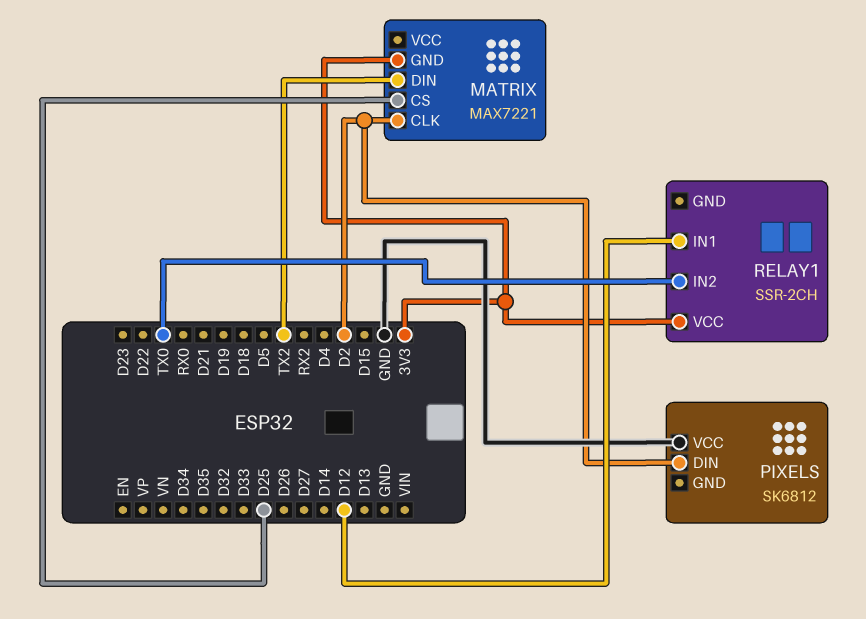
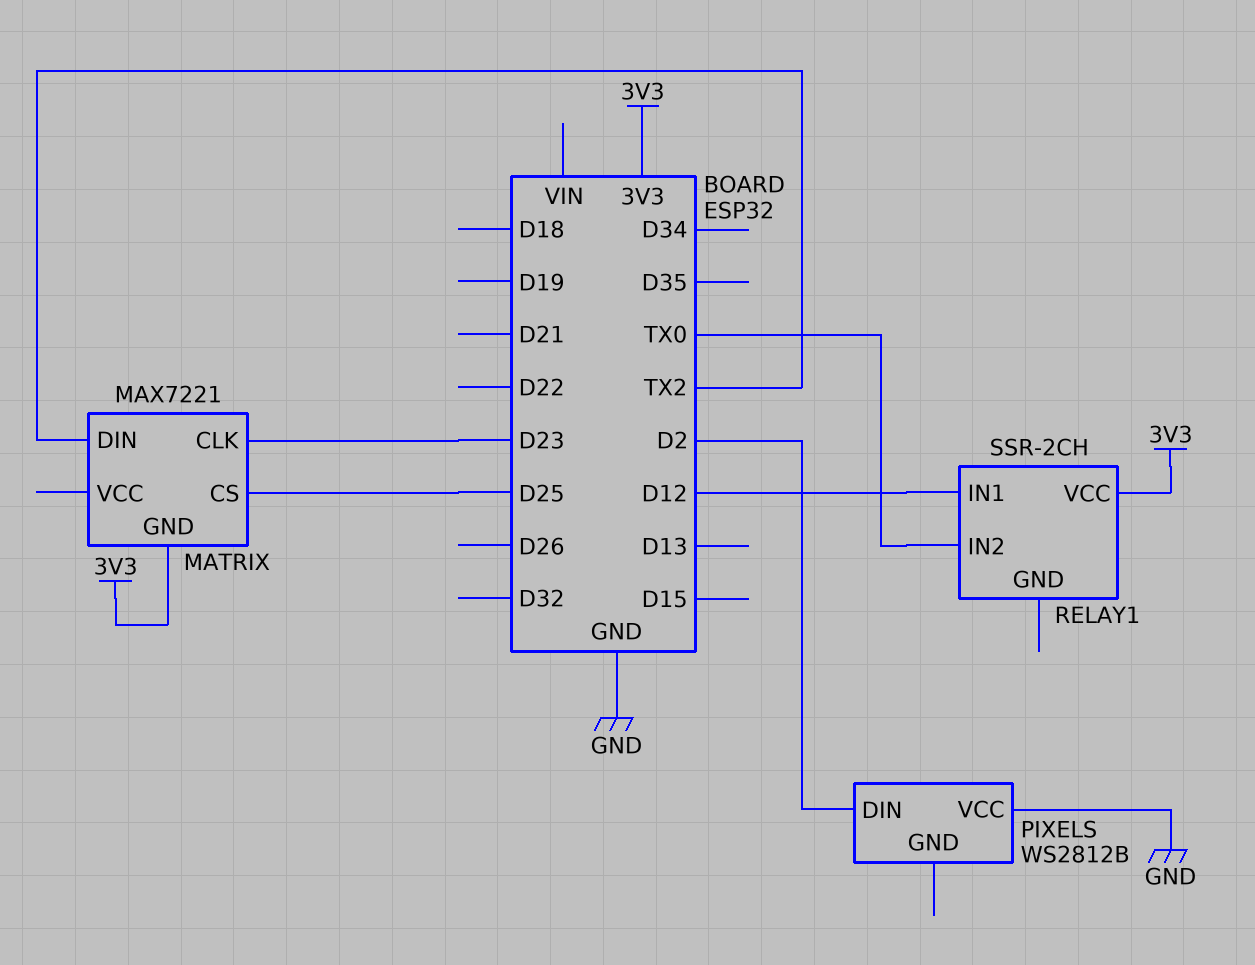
MATRIX pin CLK: D2 -> D23
PIXELS: SK6812 -> WS2812B

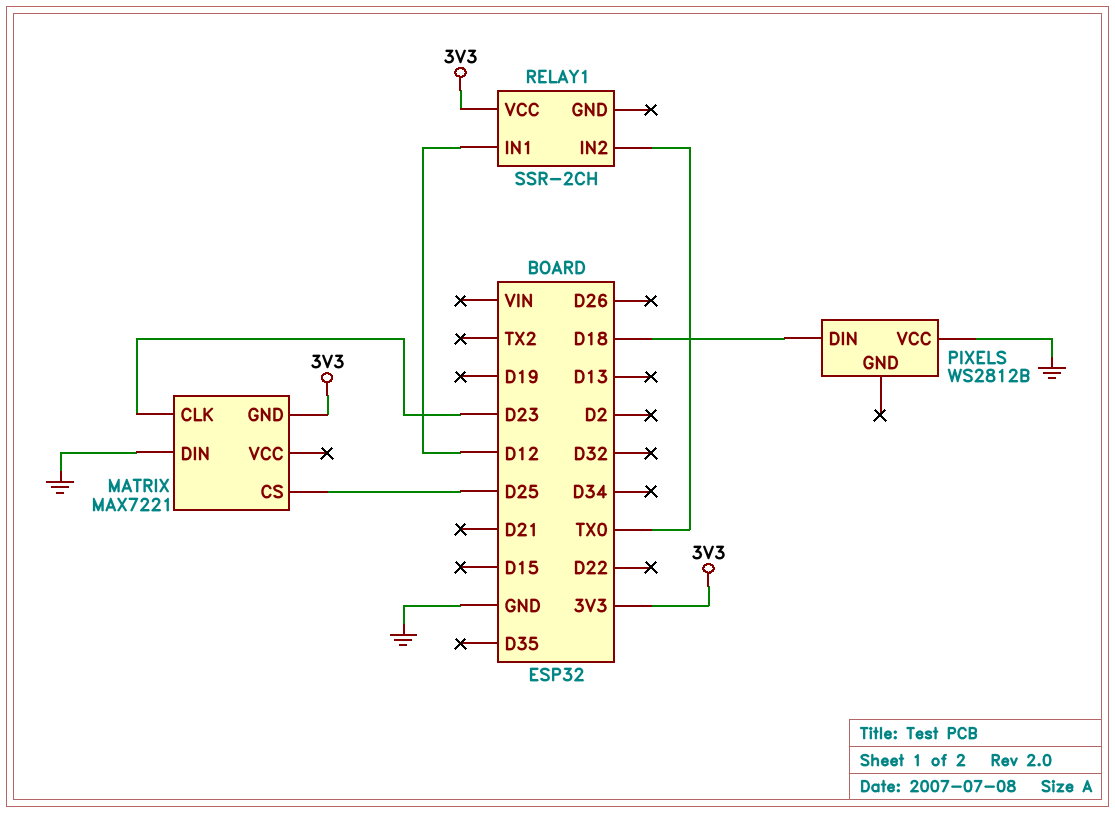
MATRIX pin DIN: TX2 -> GND
PIXELS pin DIN: D2 -> D18

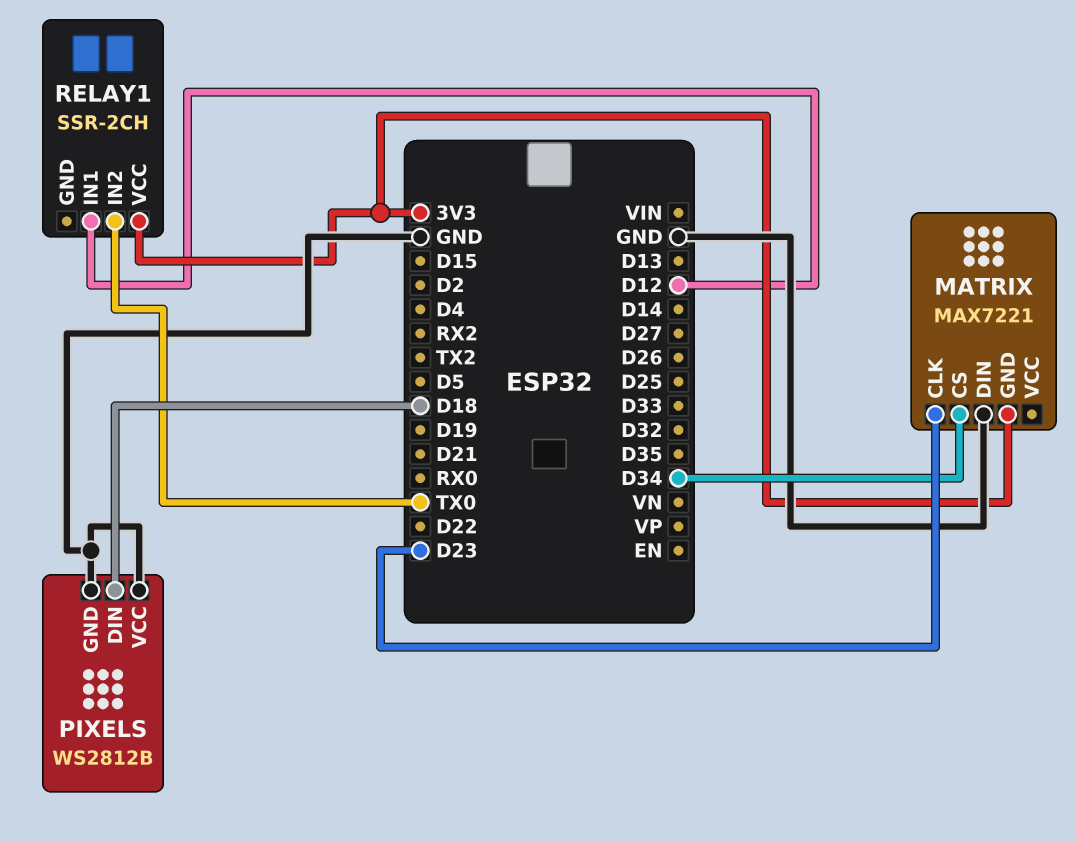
MATRIX pin CS: D25 -> D34
PIXELS pin GND: none -> GND

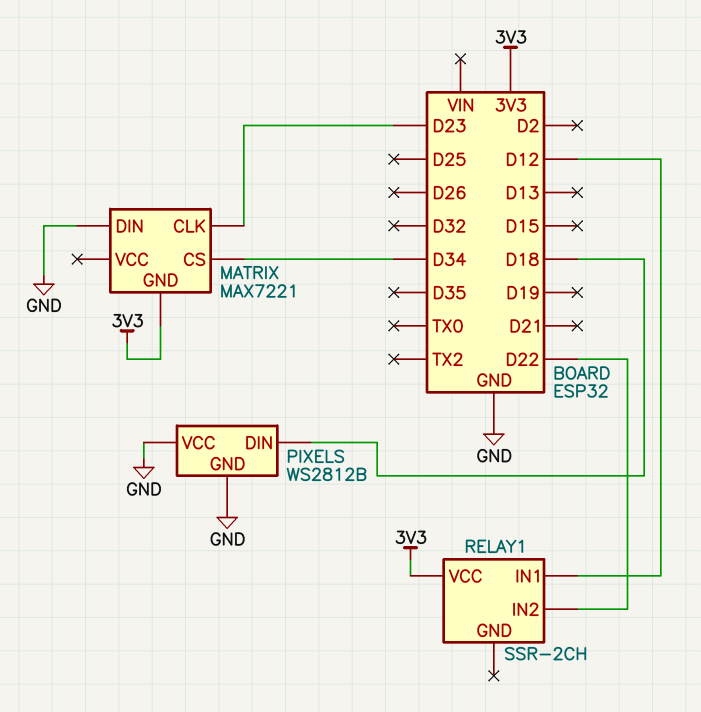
RELAY1 pin IN2: TX0 -> D22

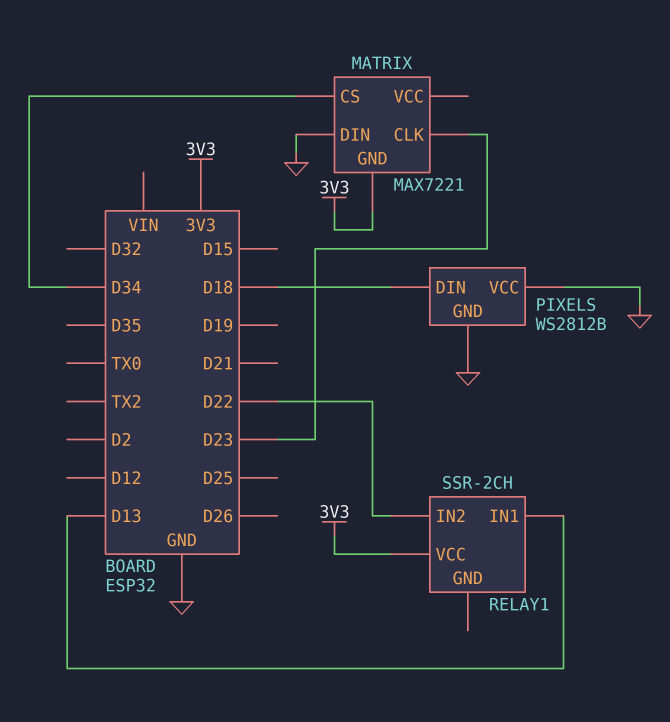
RELAY1 pin IN1: D12 -> D13

